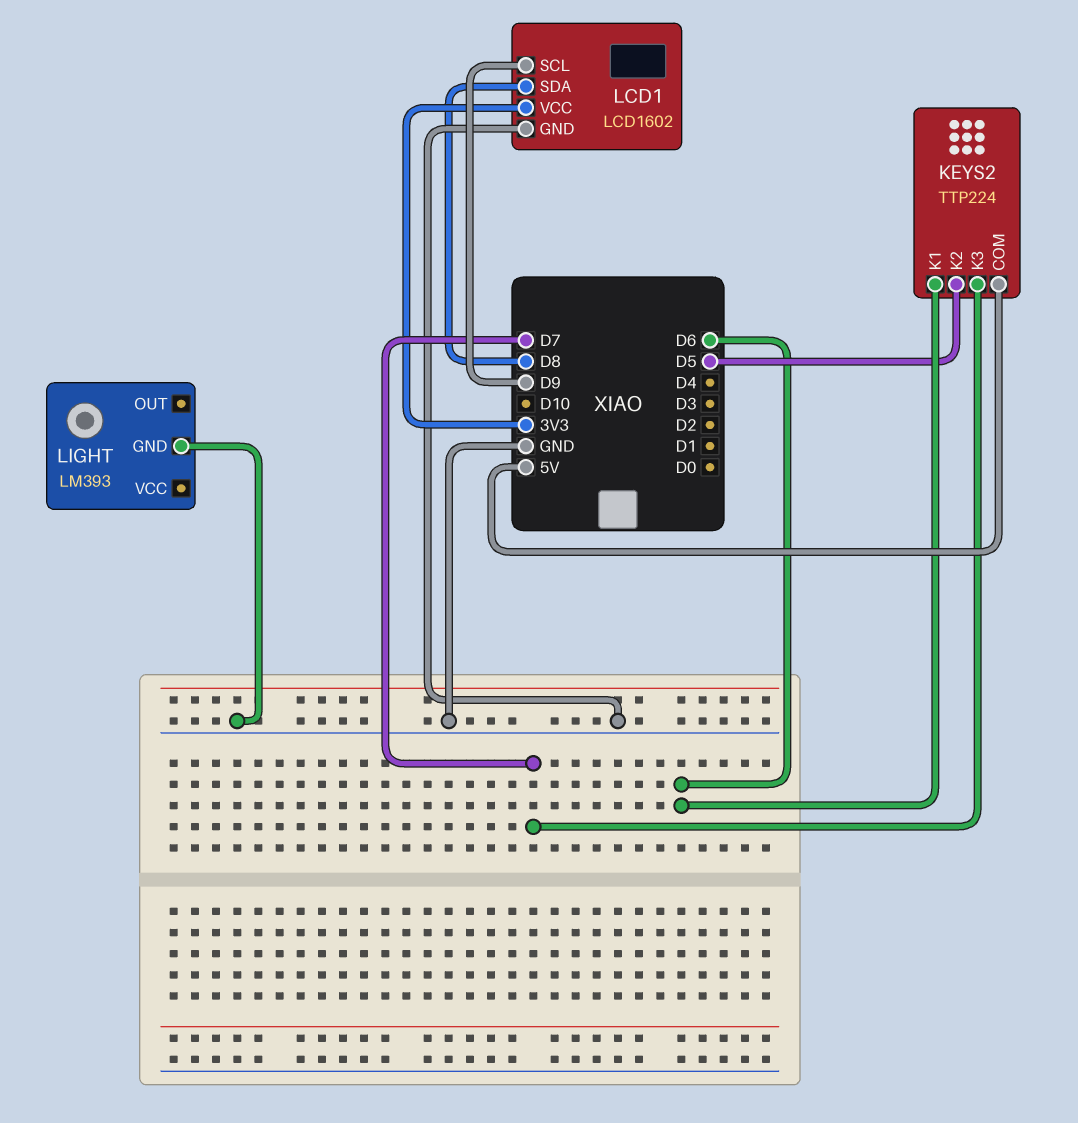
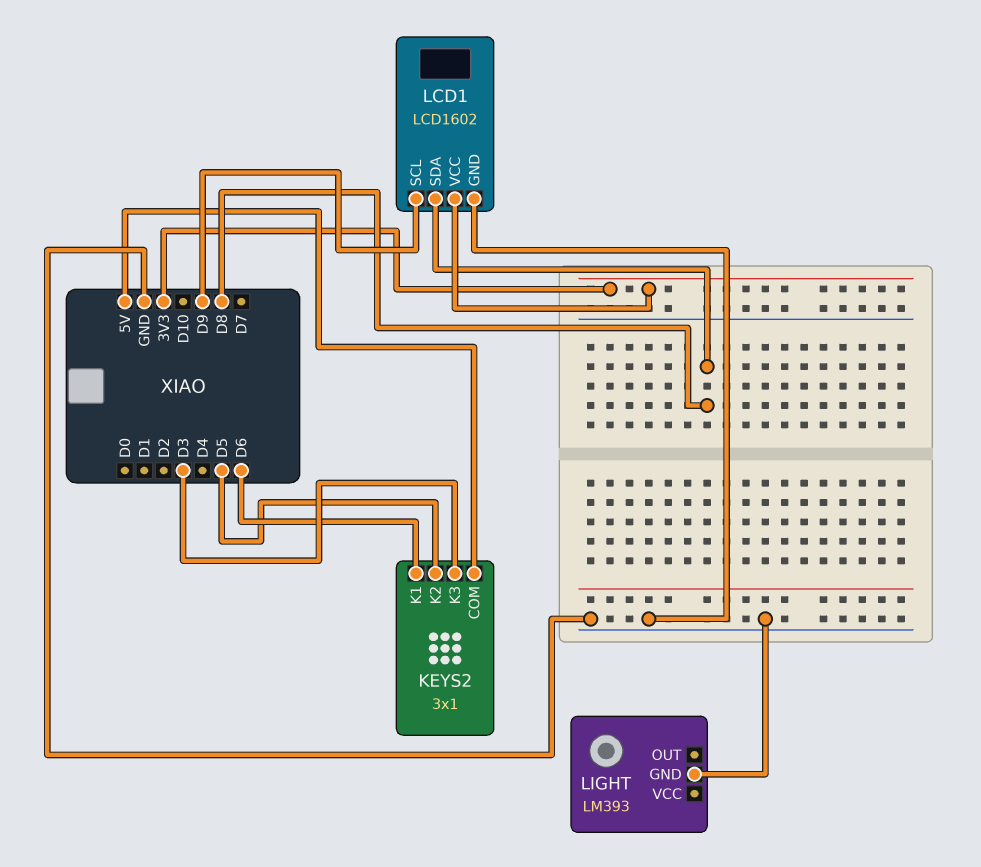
KEYS2: TTP224 -> 3x1
KEYS2 pin K3: D7 -> D3

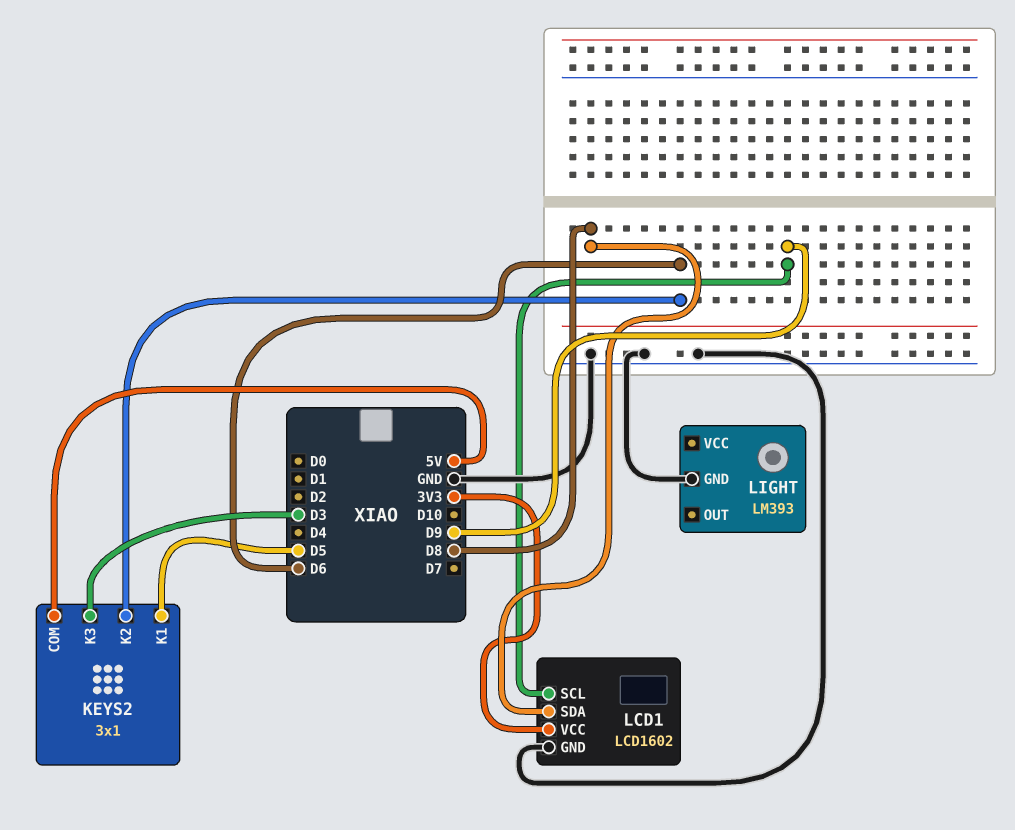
KEYS2 pin K1: D6 -> D5
KEYS2 pin K2: D5 -> D6

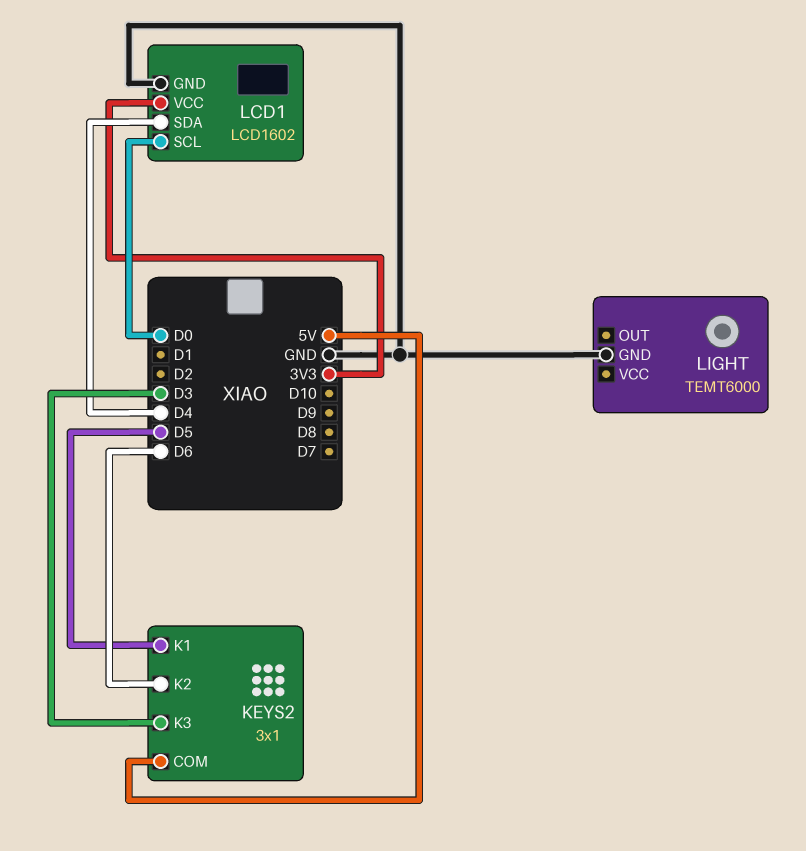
LCD1 pin SCL: D9 -> D0
LCD1 pin SDA: D8 -> D4
LIGHT: LM393 -> TEMT6000

